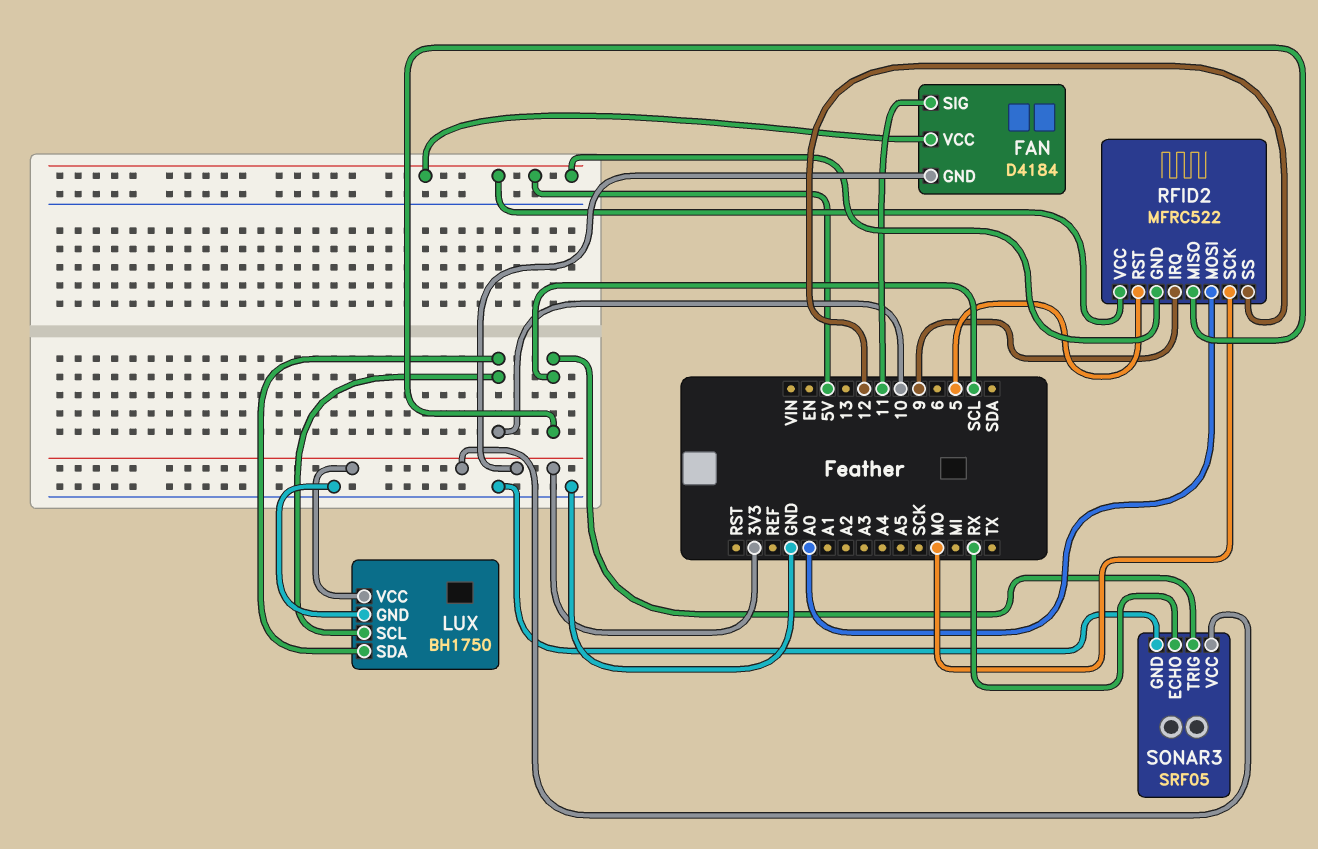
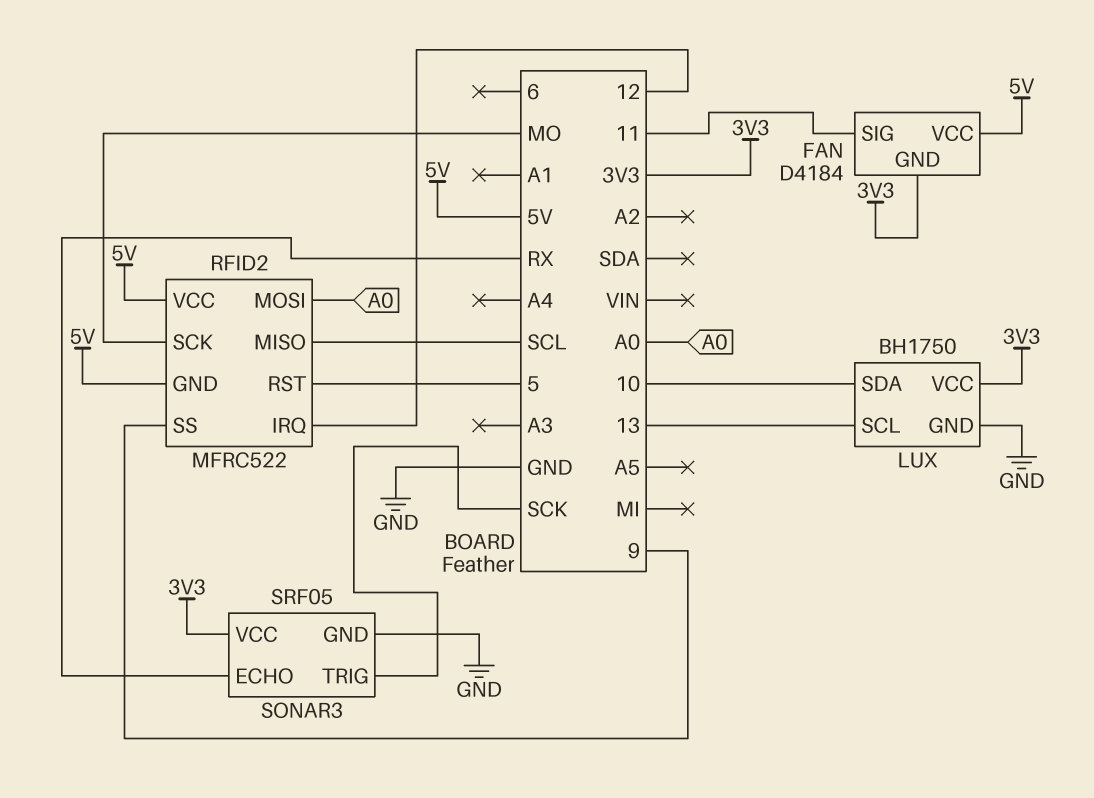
LUX pin SCL: 10 -> 13
RFID2 pin IRQ: 9 -> 12
RFID2 pin SS: 12 -> 9
SONAR3 pin TRIG: SCL -> SCK

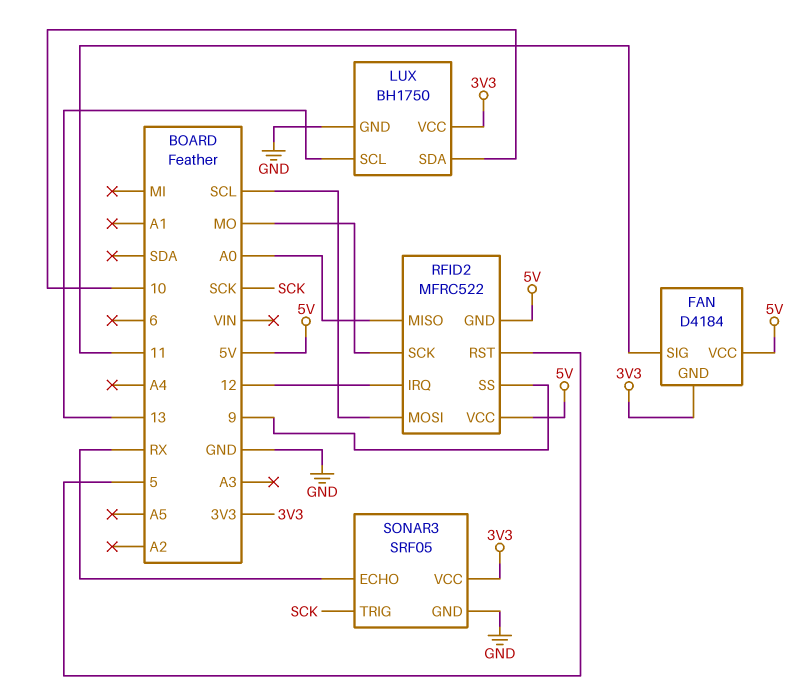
RFID2 pin MISO: SCL -> A0
RFID2 pin MOSI: A0 -> SCL

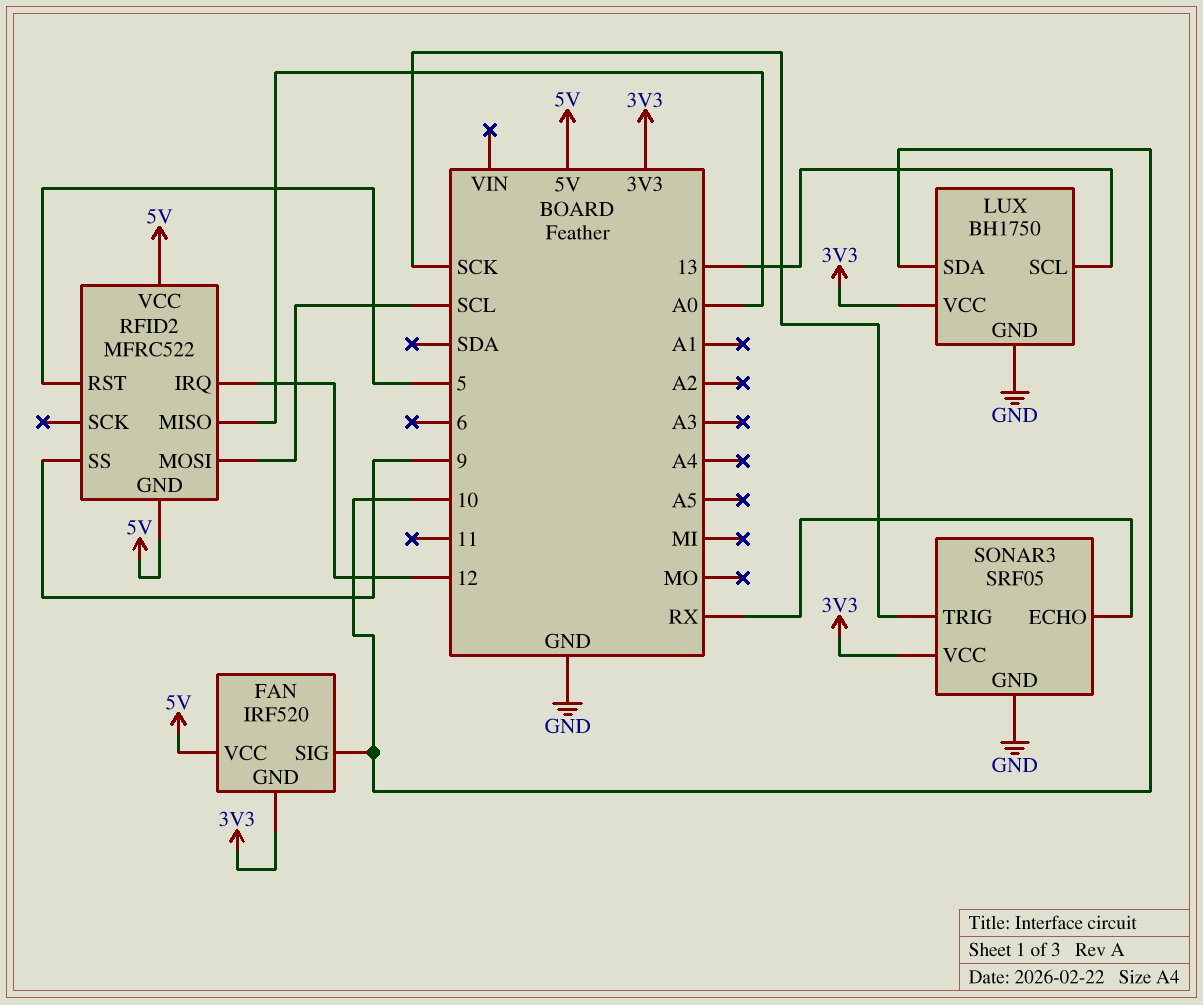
FAN: D4184 -> IRF520
FAN pin SIG: 11 -> 10
RFID2 pin SCK: MO -> none

